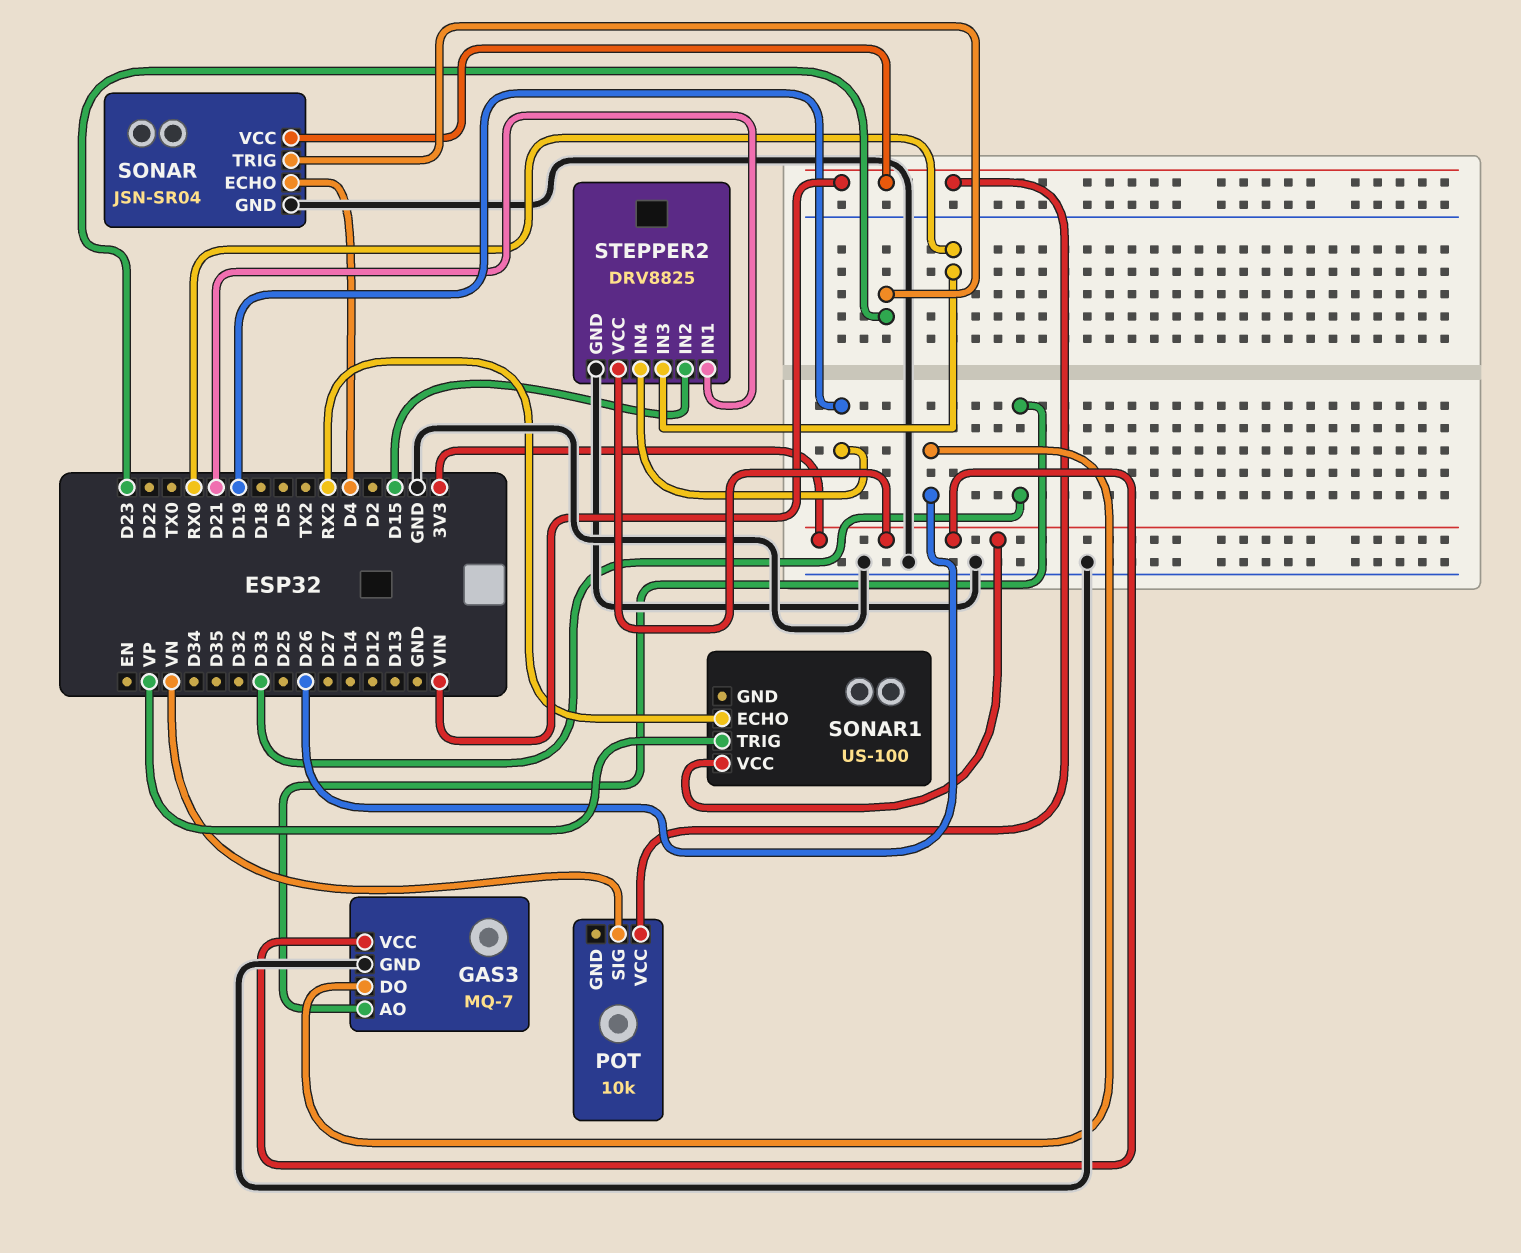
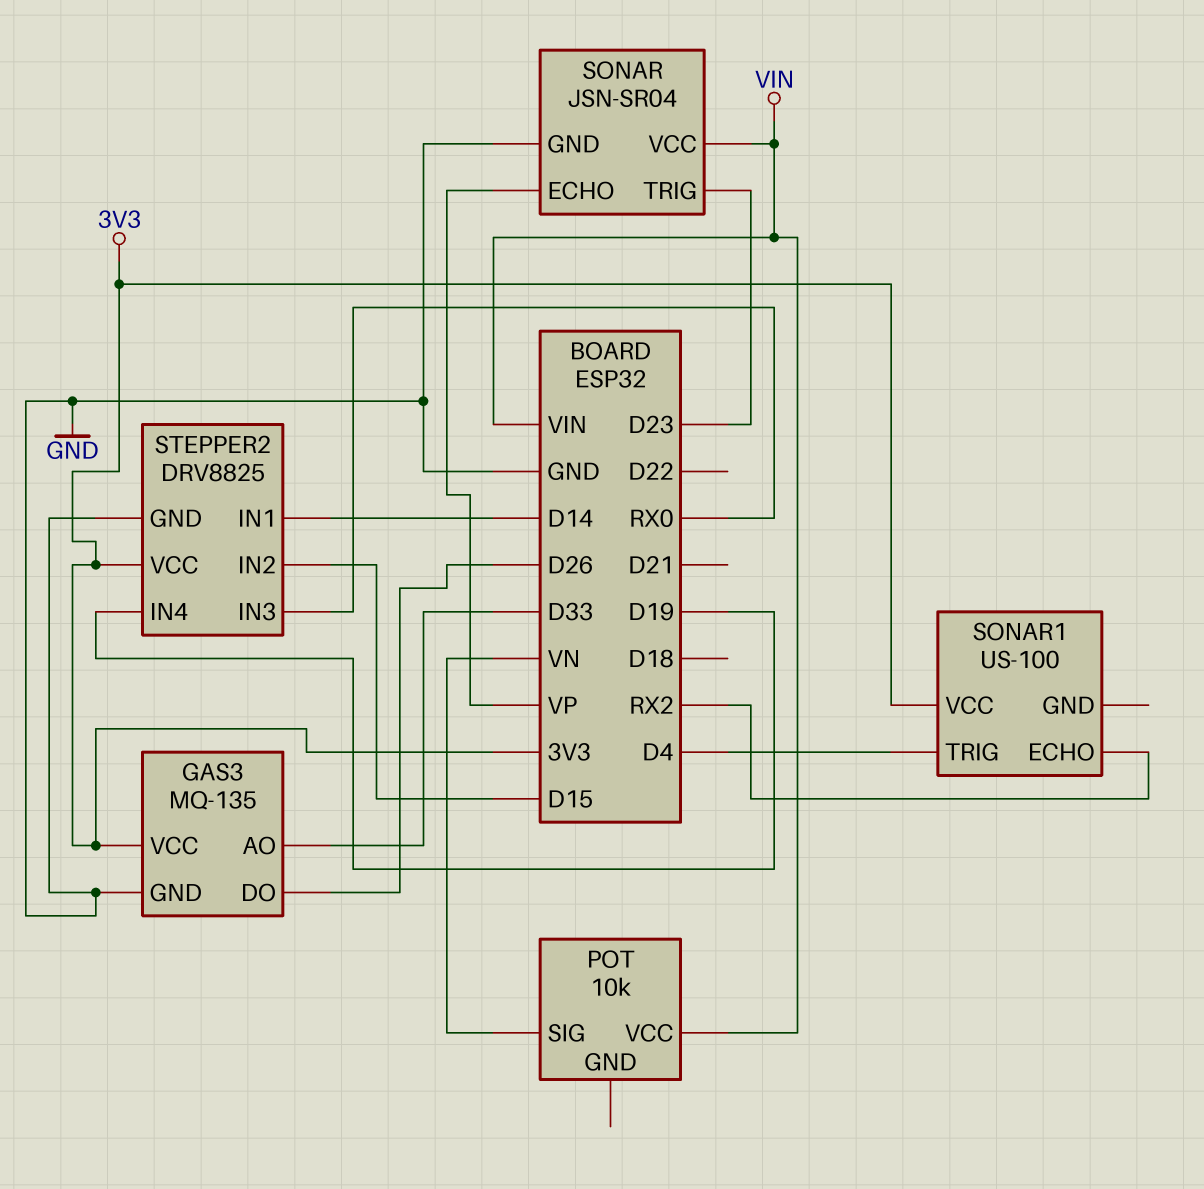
GAS3: MQ-7 -> MQ-135
SONAR pin ECHO: D4 -> VP
SONAR1 pin TRIG: VP -> D4
STEPPER2 pin IN1: D21 -> D14

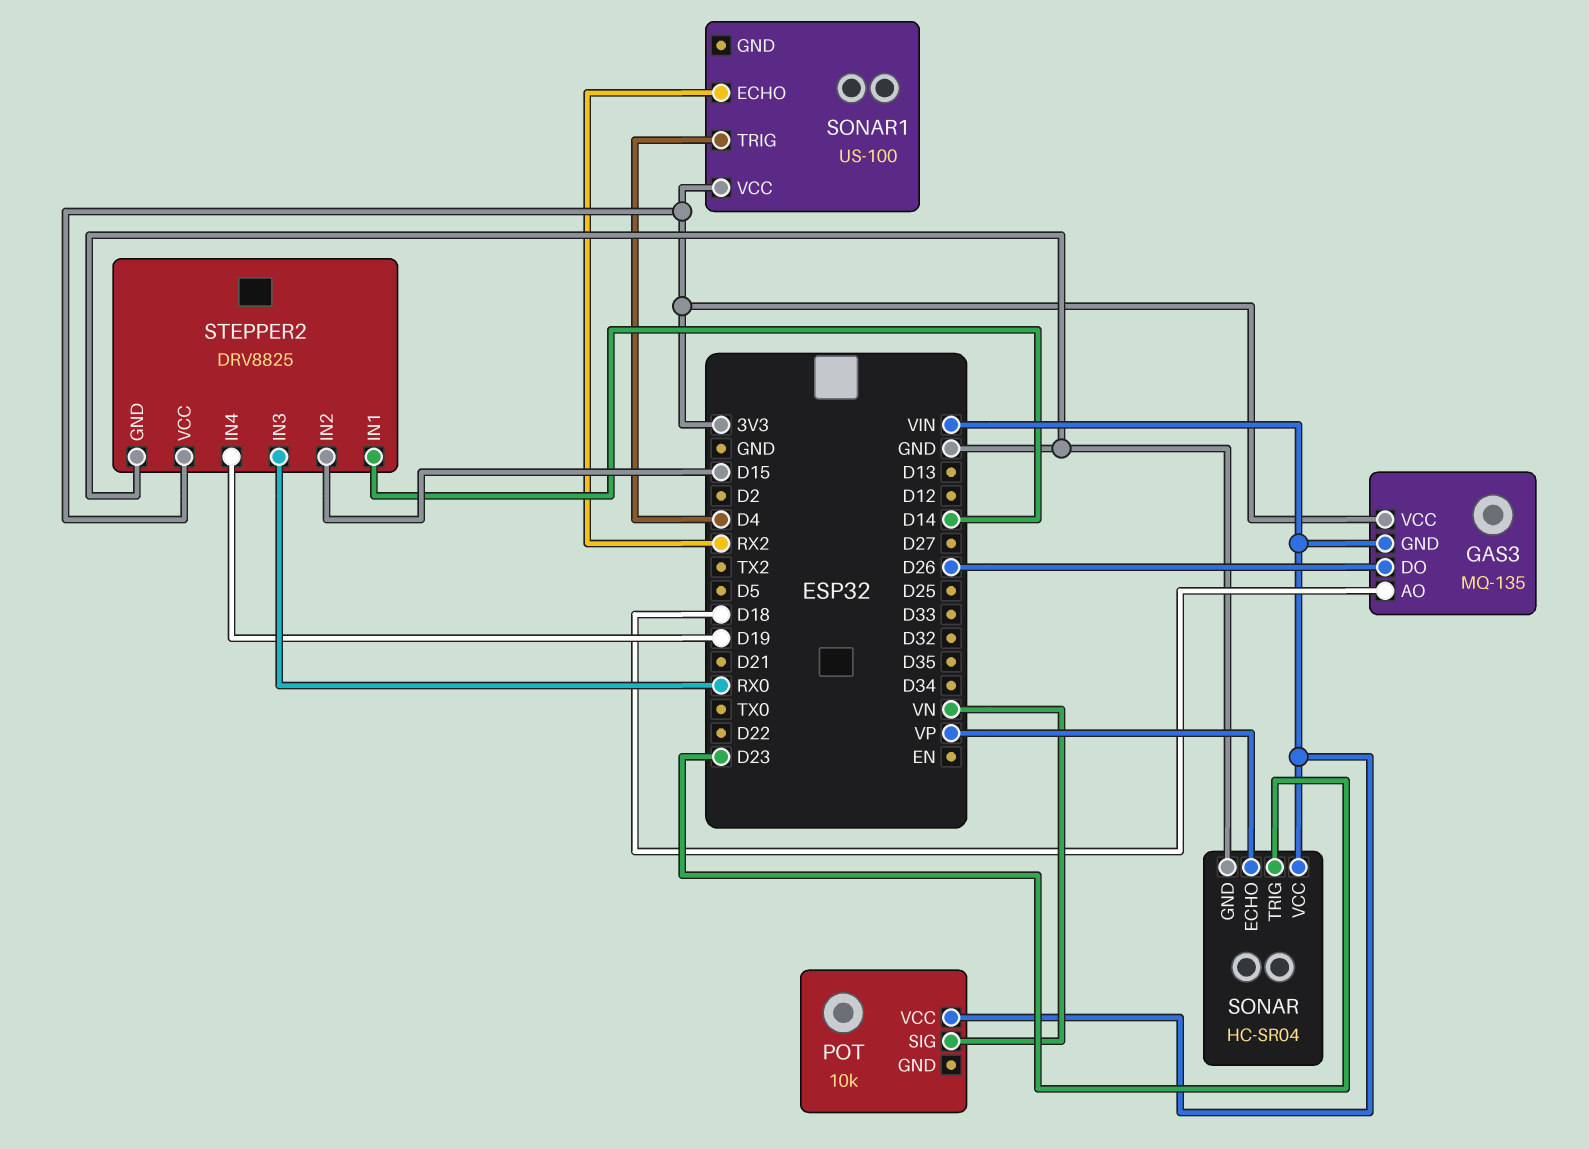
GAS3 pin AO: D33 -> D18
GAS3 pin GND: GND -> VIN
SONAR: JSN-SR04 -> HC-SR04

